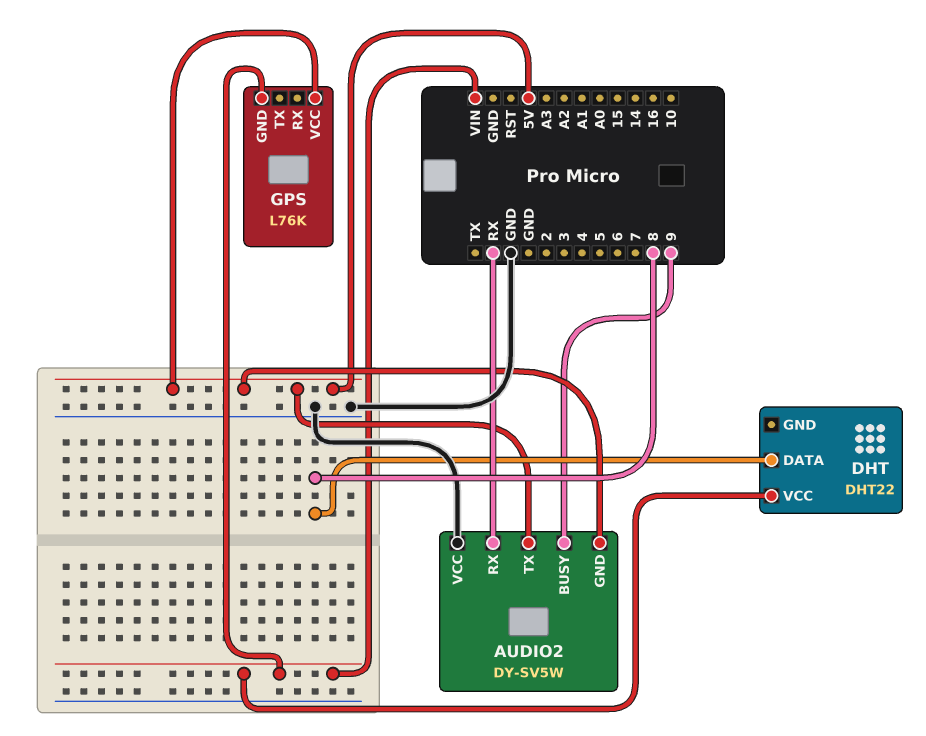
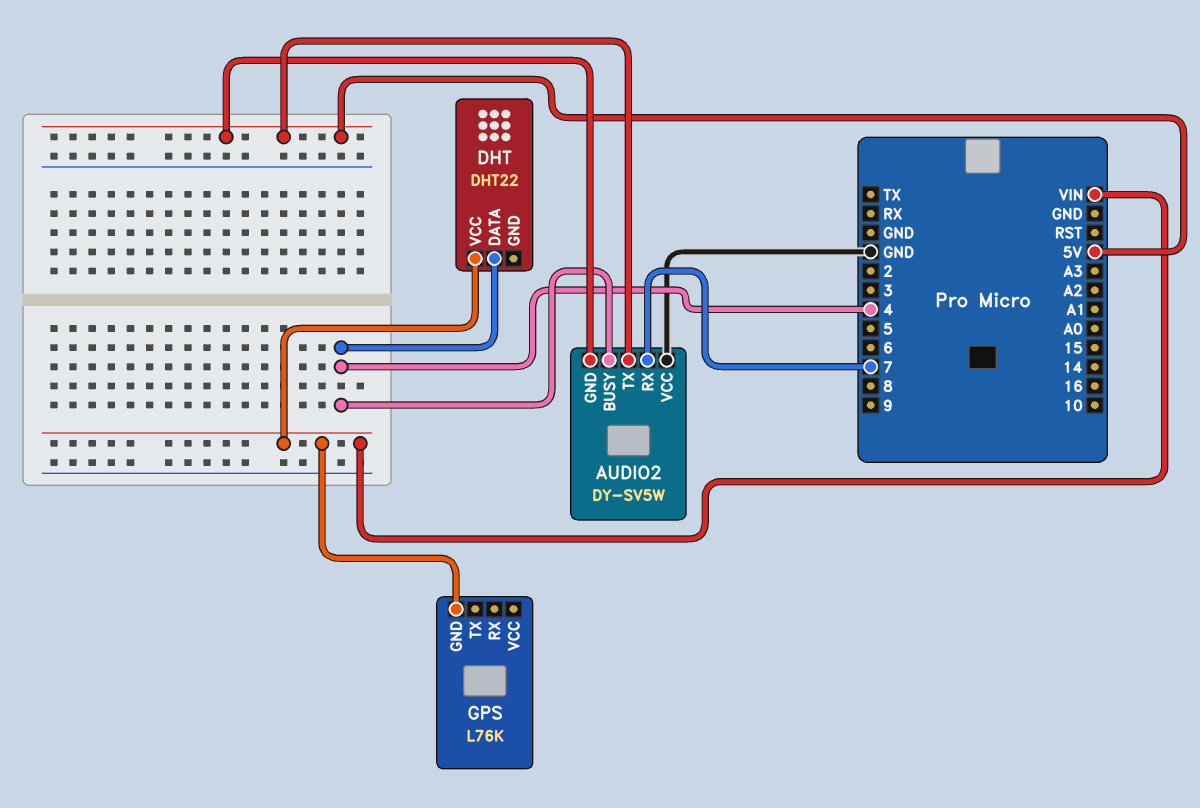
AUDIO2 pin BUSY: 9 -> 4
AUDIO2 pin RX: RX -> 7
DHT pin DATA: 8 -> 4
GPS pin VCC: 5V -> none

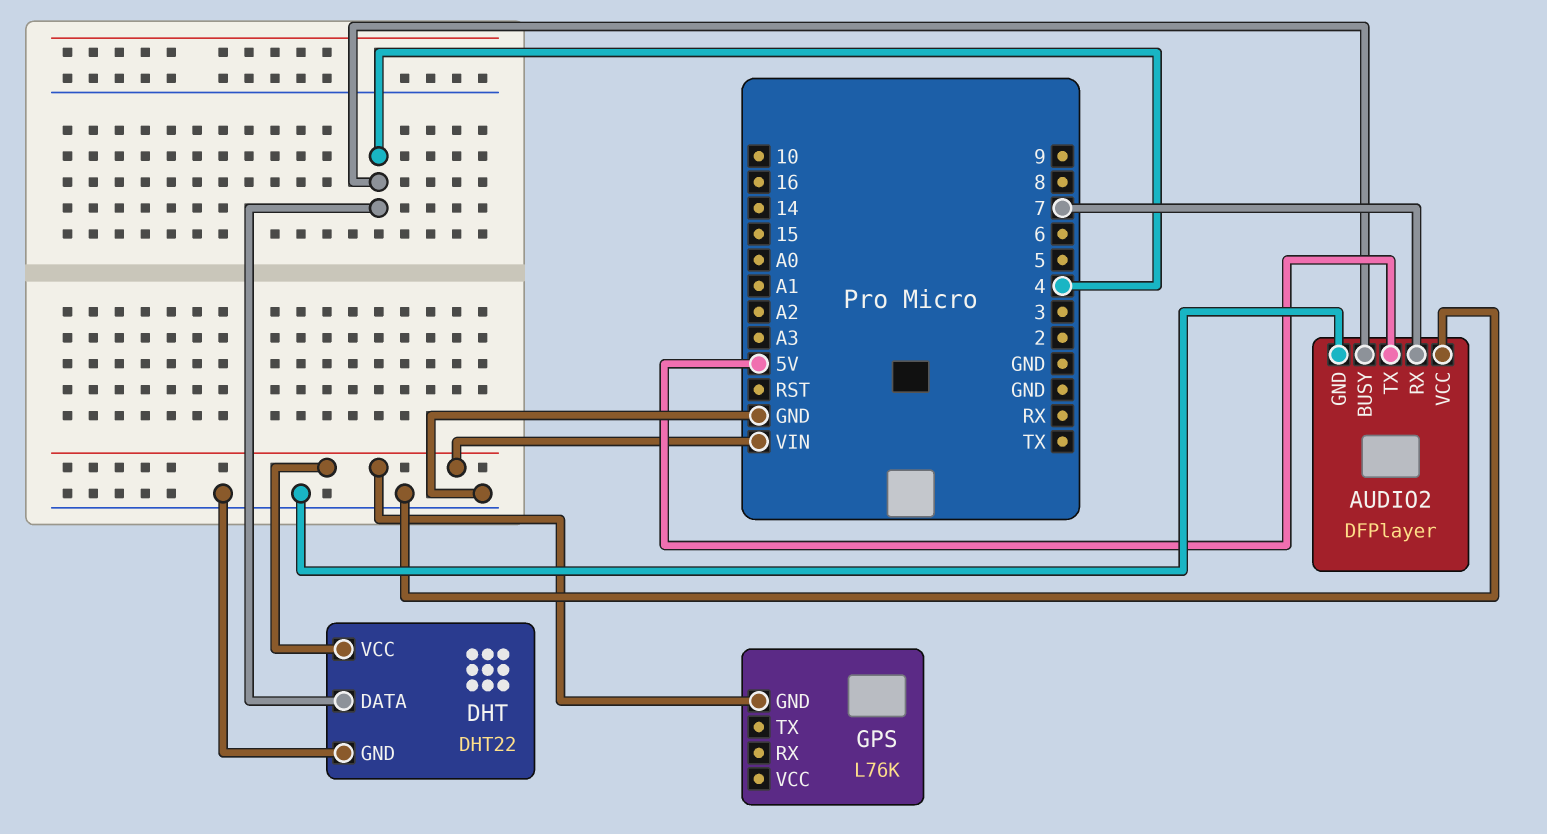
AUDIO2: DY-SV5W -> DFPlayer
AUDIO2 pin GND: 5V -> GND
DHT pin GND: none -> GND

